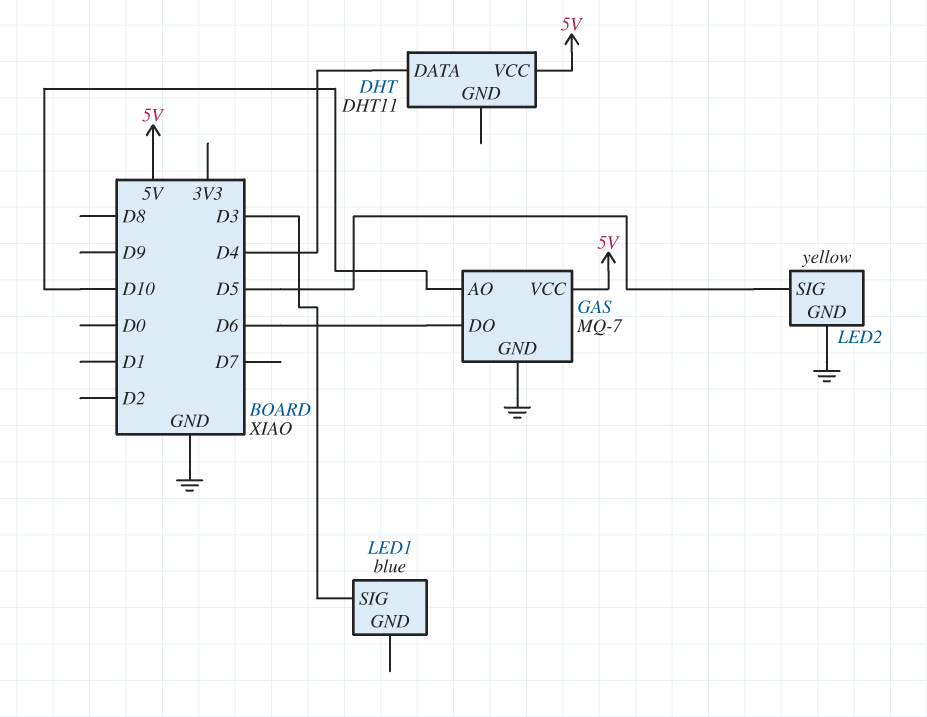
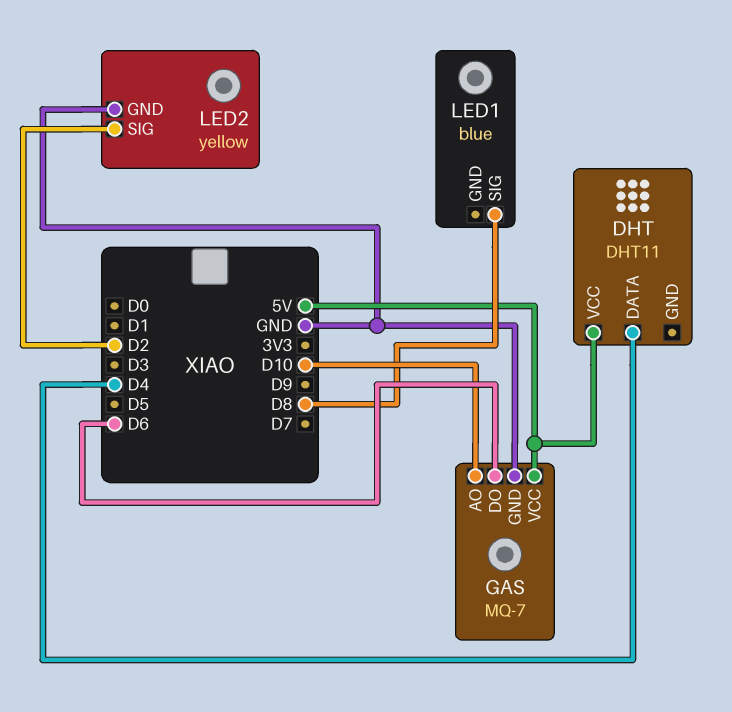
LED1 pin SIG: D3 -> D8
LED2 pin SIG: D5 -> D2

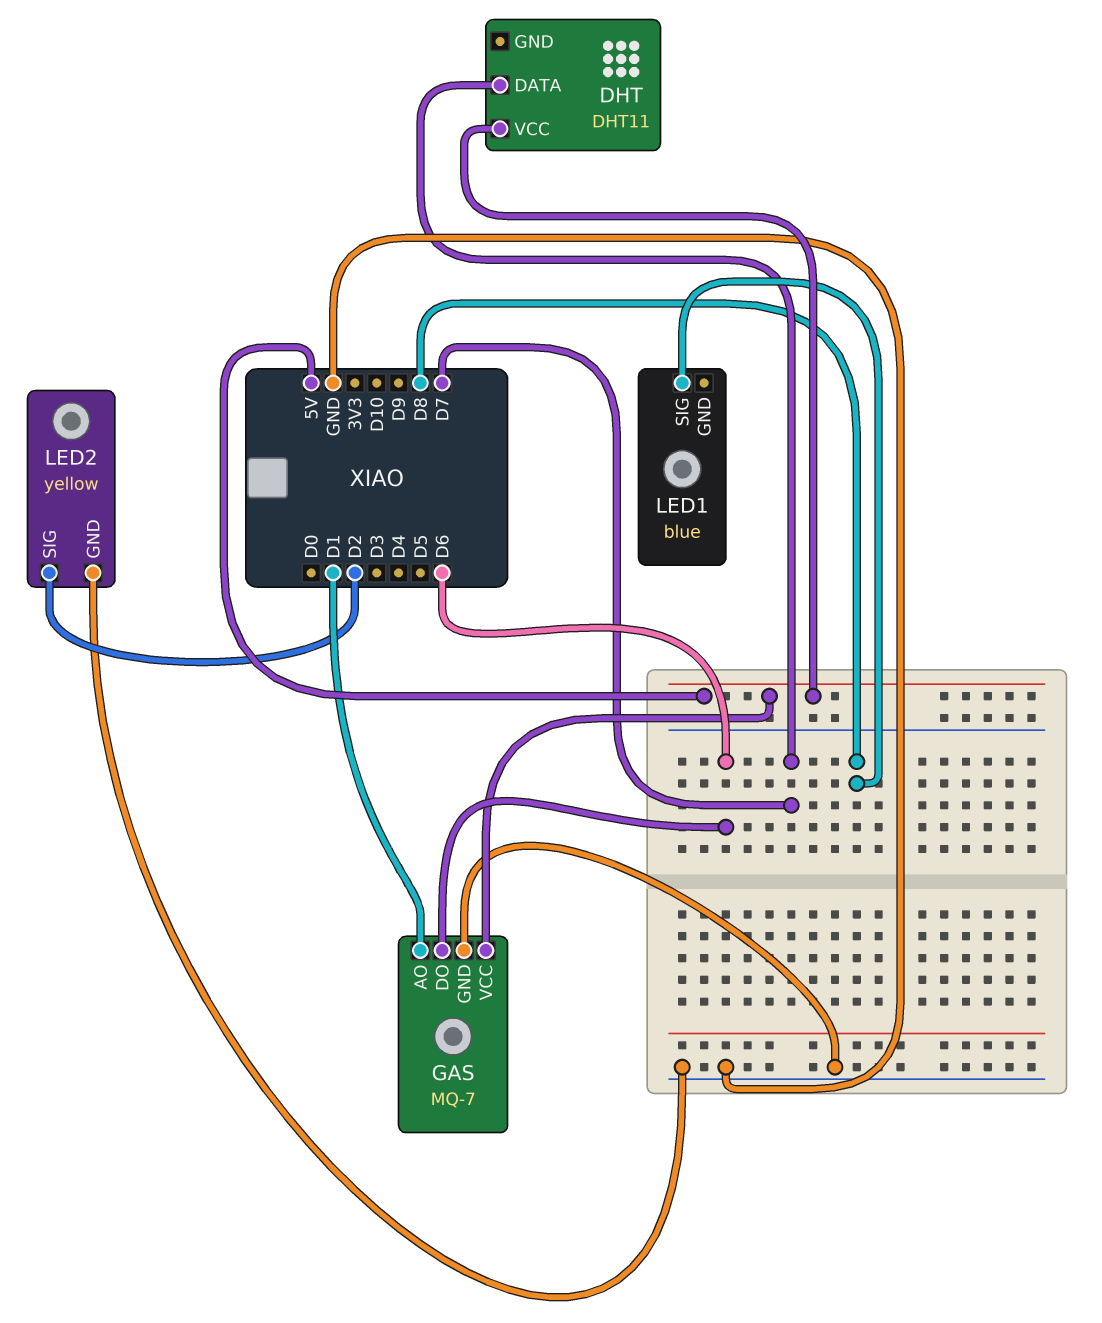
DHT pin DATA: D4 -> D7
GAS pin AO: D10 -> D1

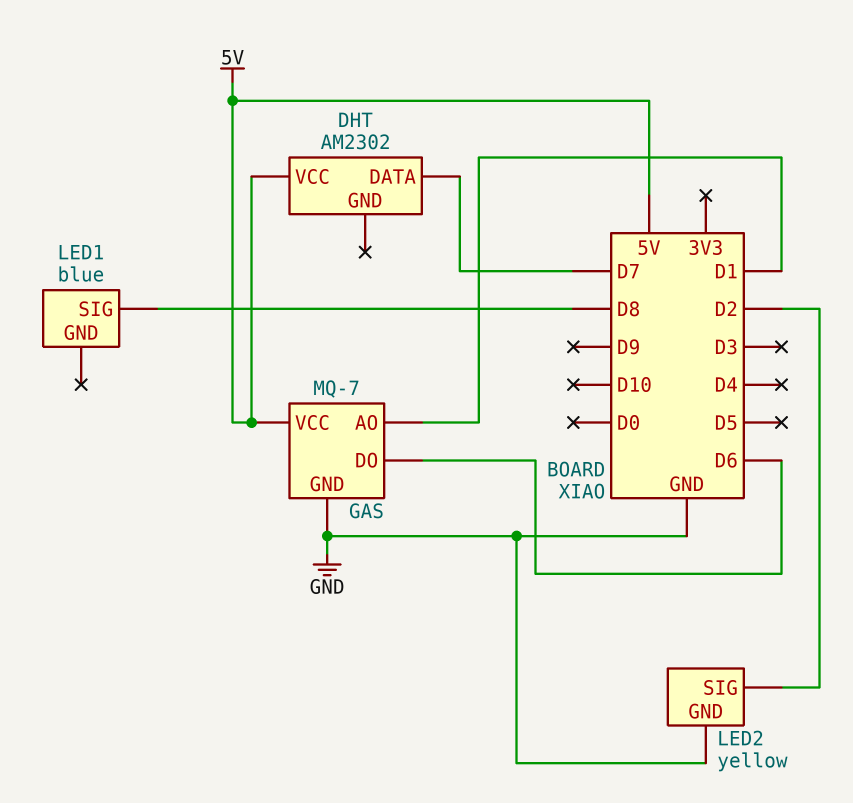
DHT: DHT11 -> AM2302

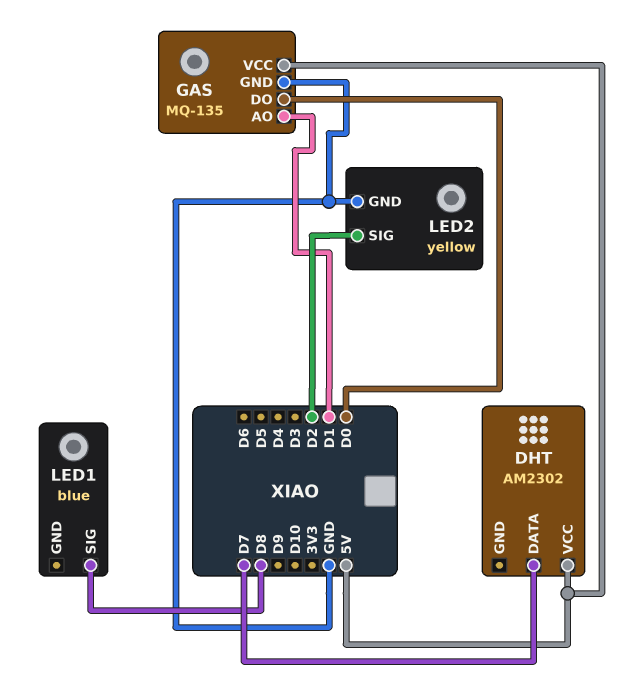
GAS: MQ-7 -> MQ-135
GAS pin DO: D6 -> D0

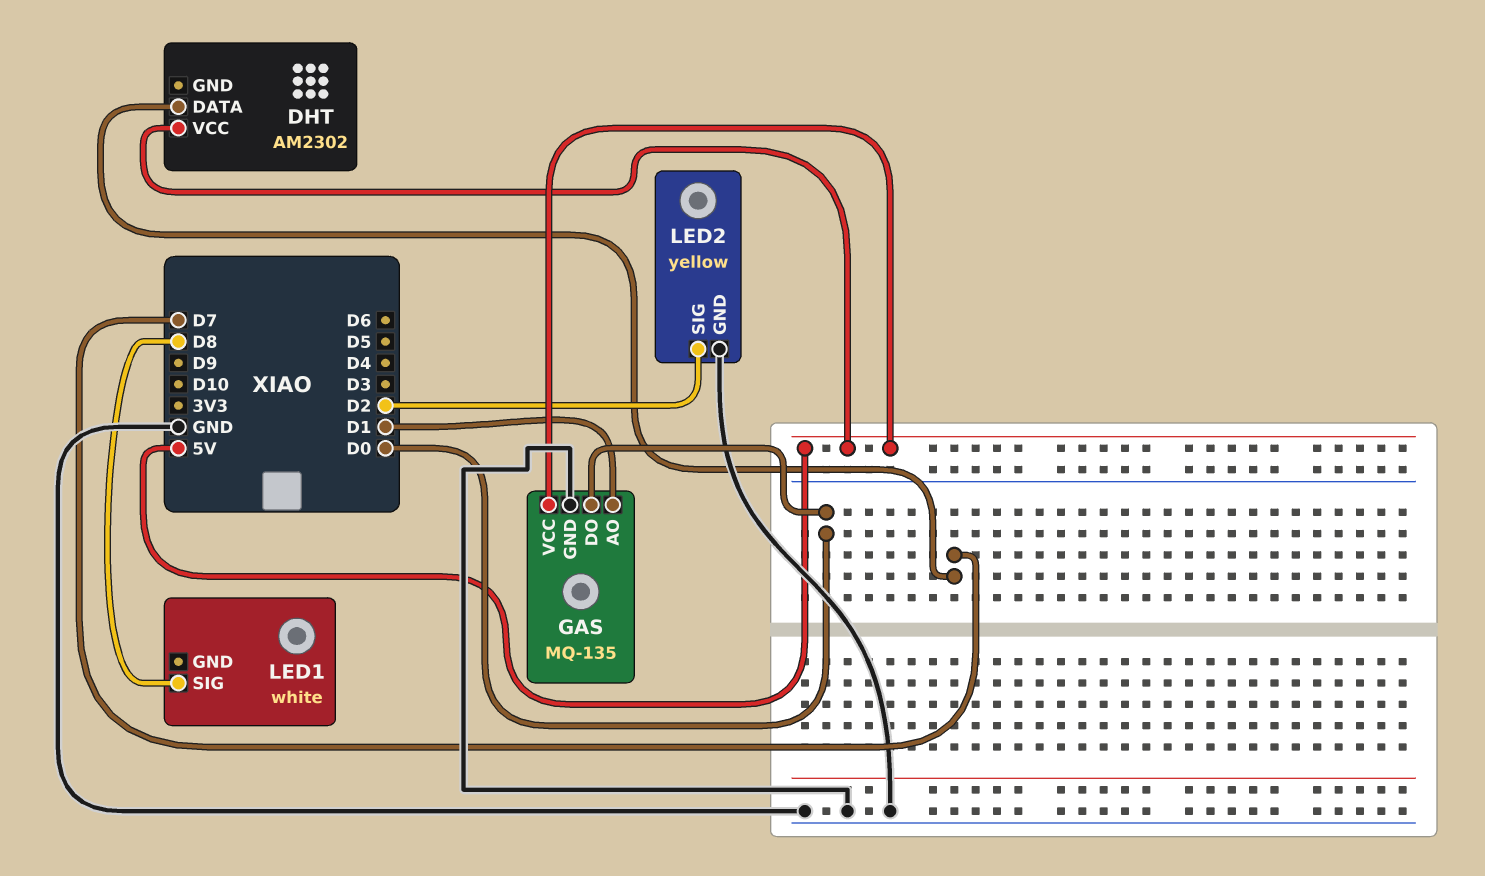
LED1: blue -> white

